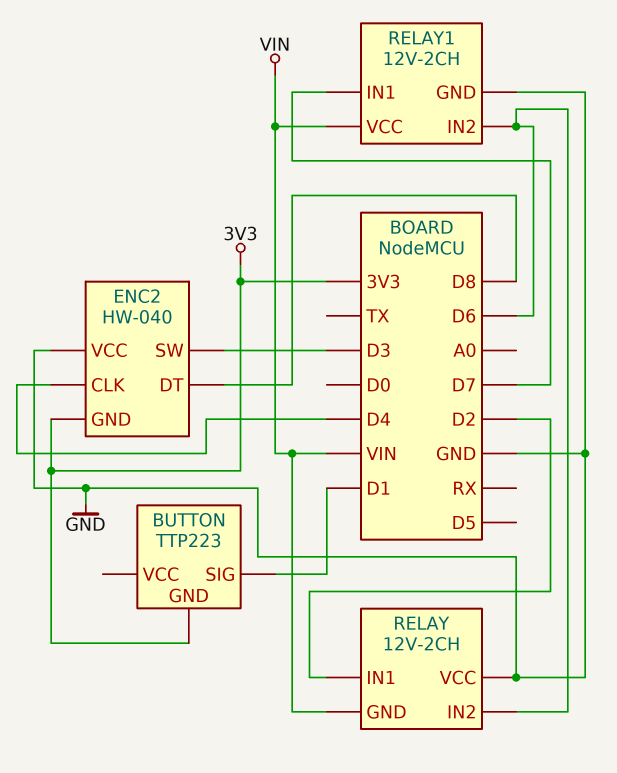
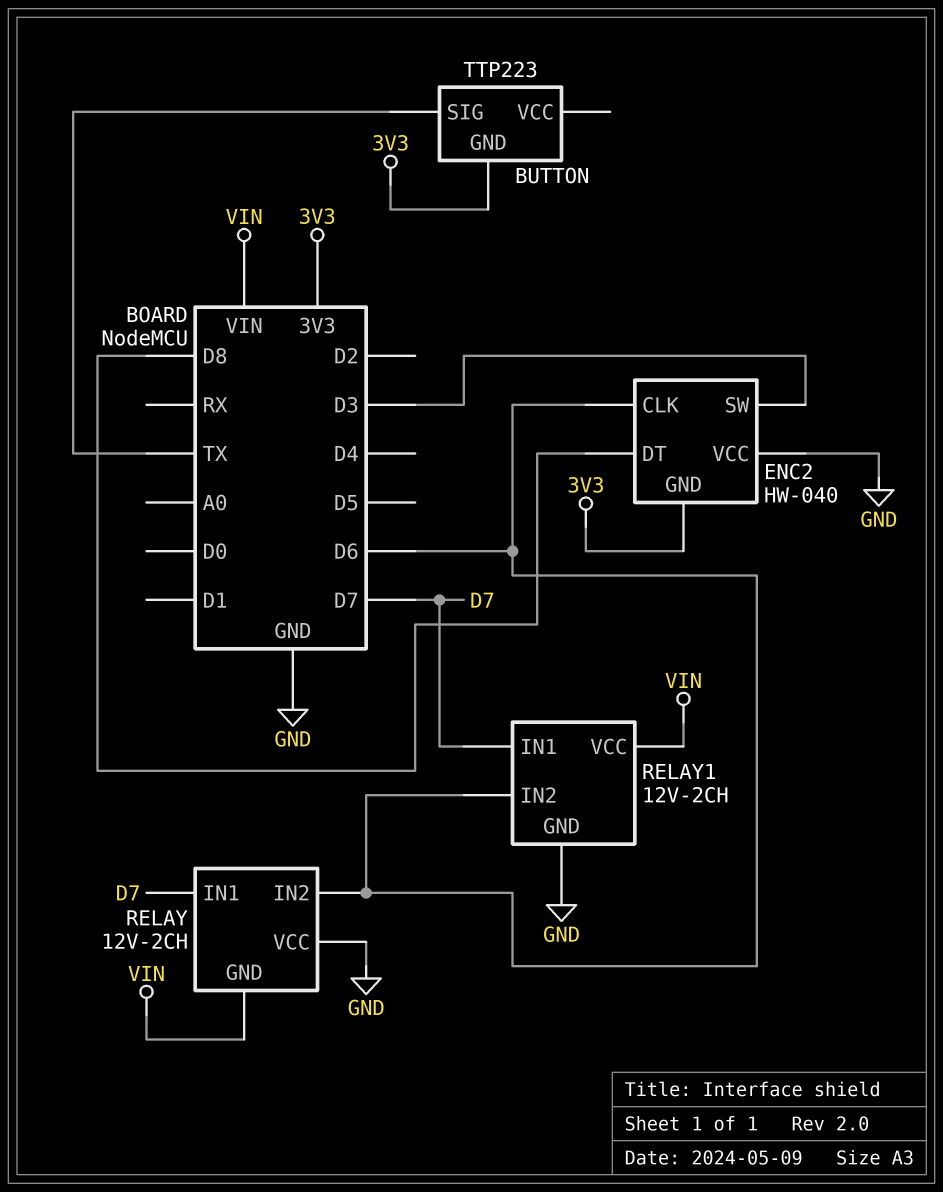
BUTTON pin SIG: D1 -> TX
ENC2 pin CLK: D4 -> D6
RELAY pin IN1: D2 -> D7

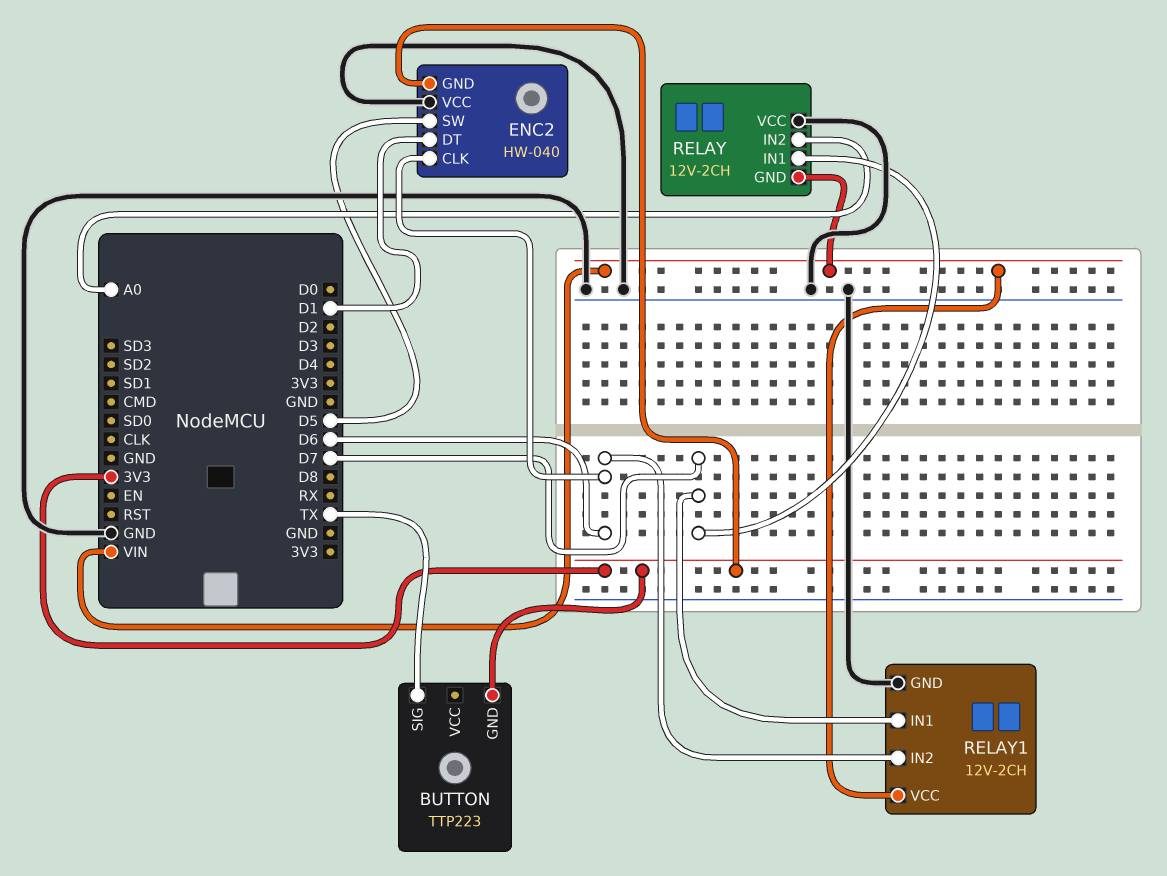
ENC2 pin DT: D8 -> D1
ENC2 pin SW: D3 -> D5
RELAY pin IN2: D6 -> A0

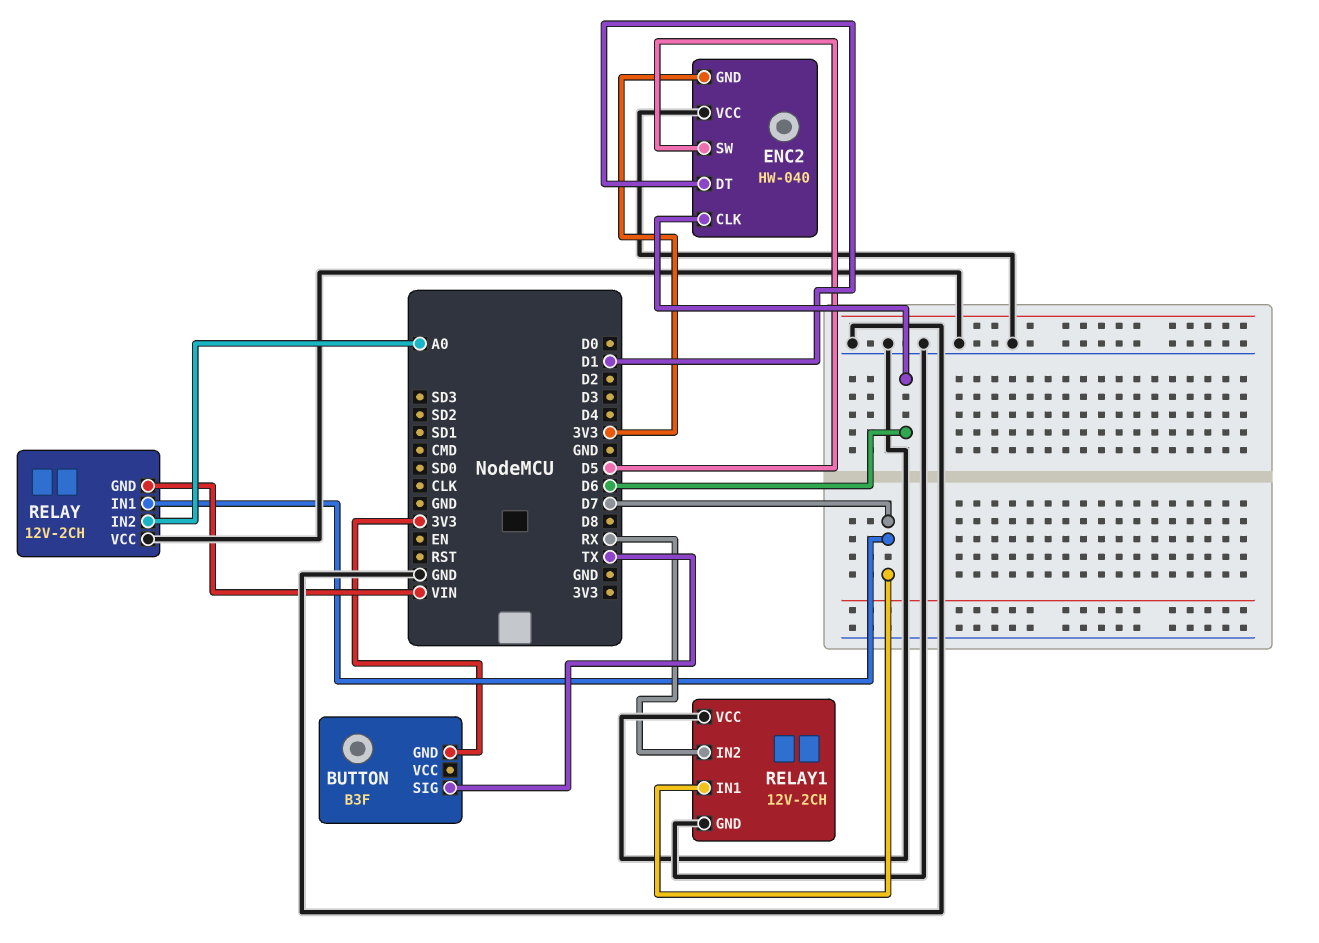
BUTTON: TTP223 -> B3F
RELAY1 pin IN2: D6 -> RX
RELAY1 pin VCC: VIN -> GND

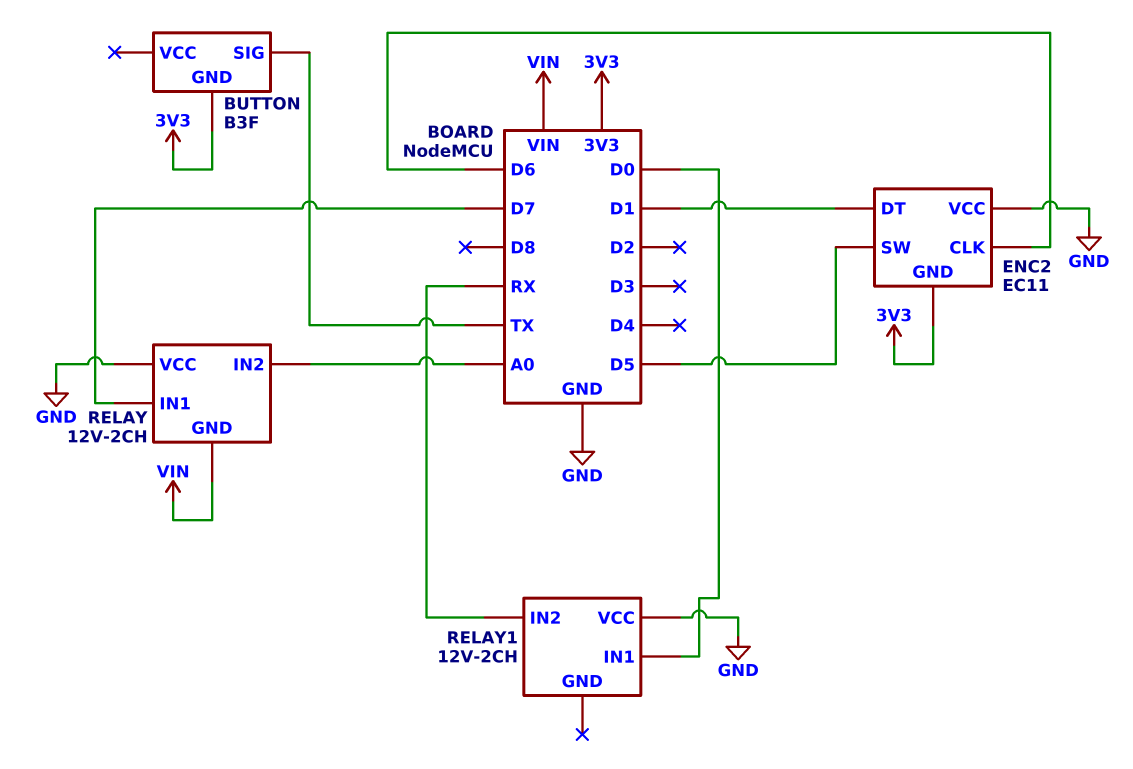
ENC2: HW-040 -> EC11
RELAY1 pin GND: GND -> none
RELAY1 pin IN1: D7 -> D0

